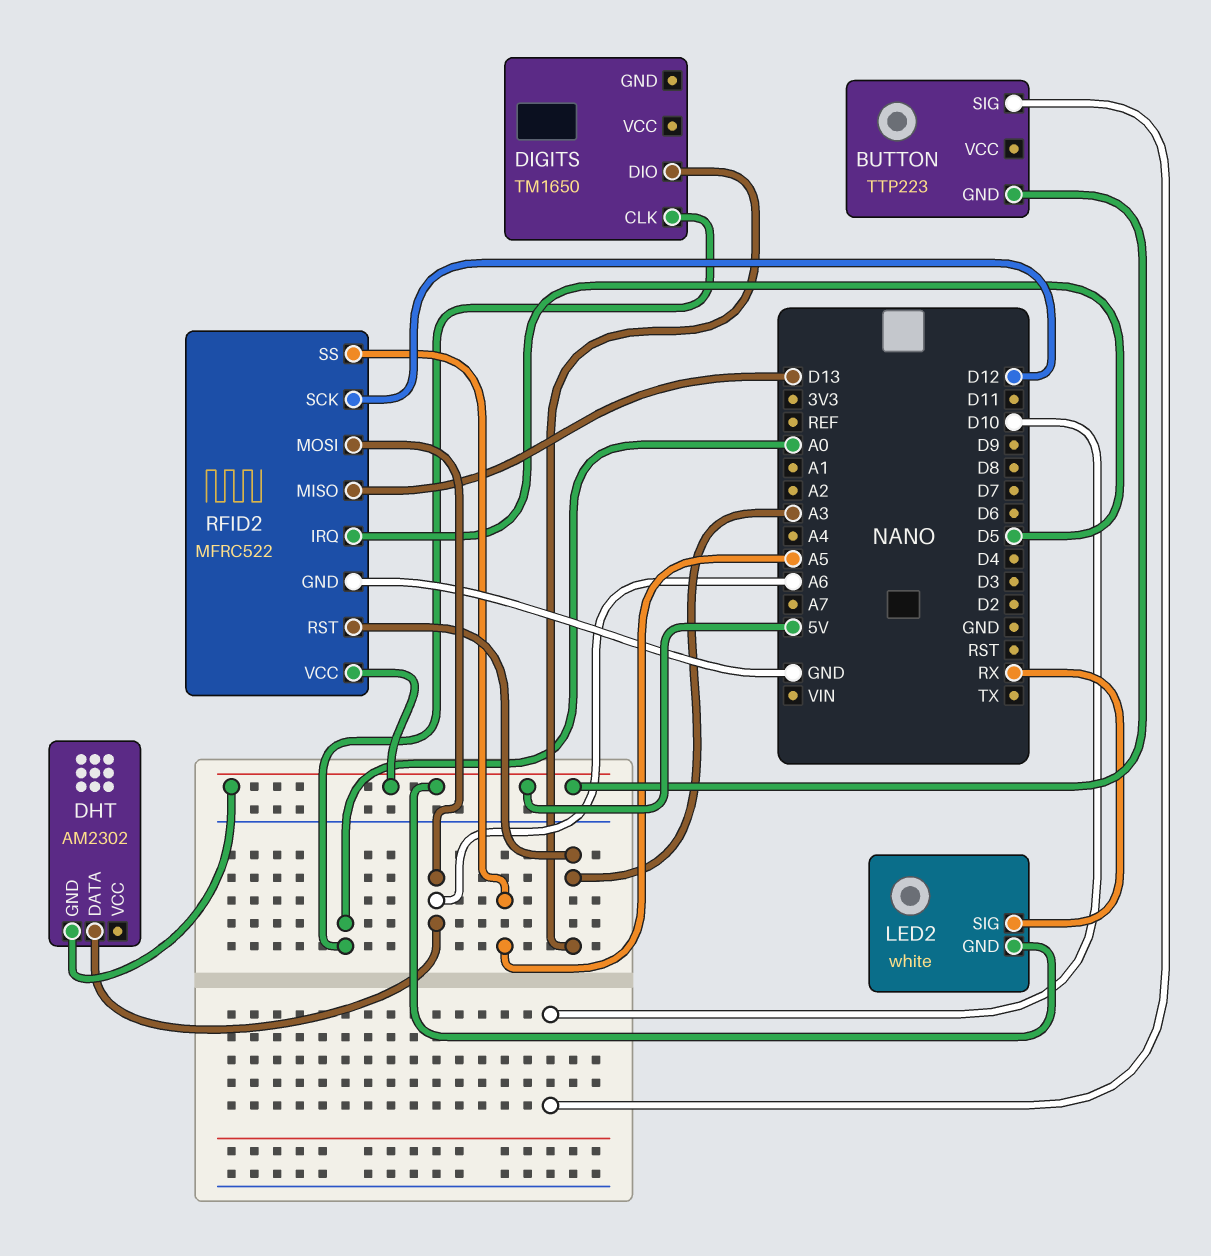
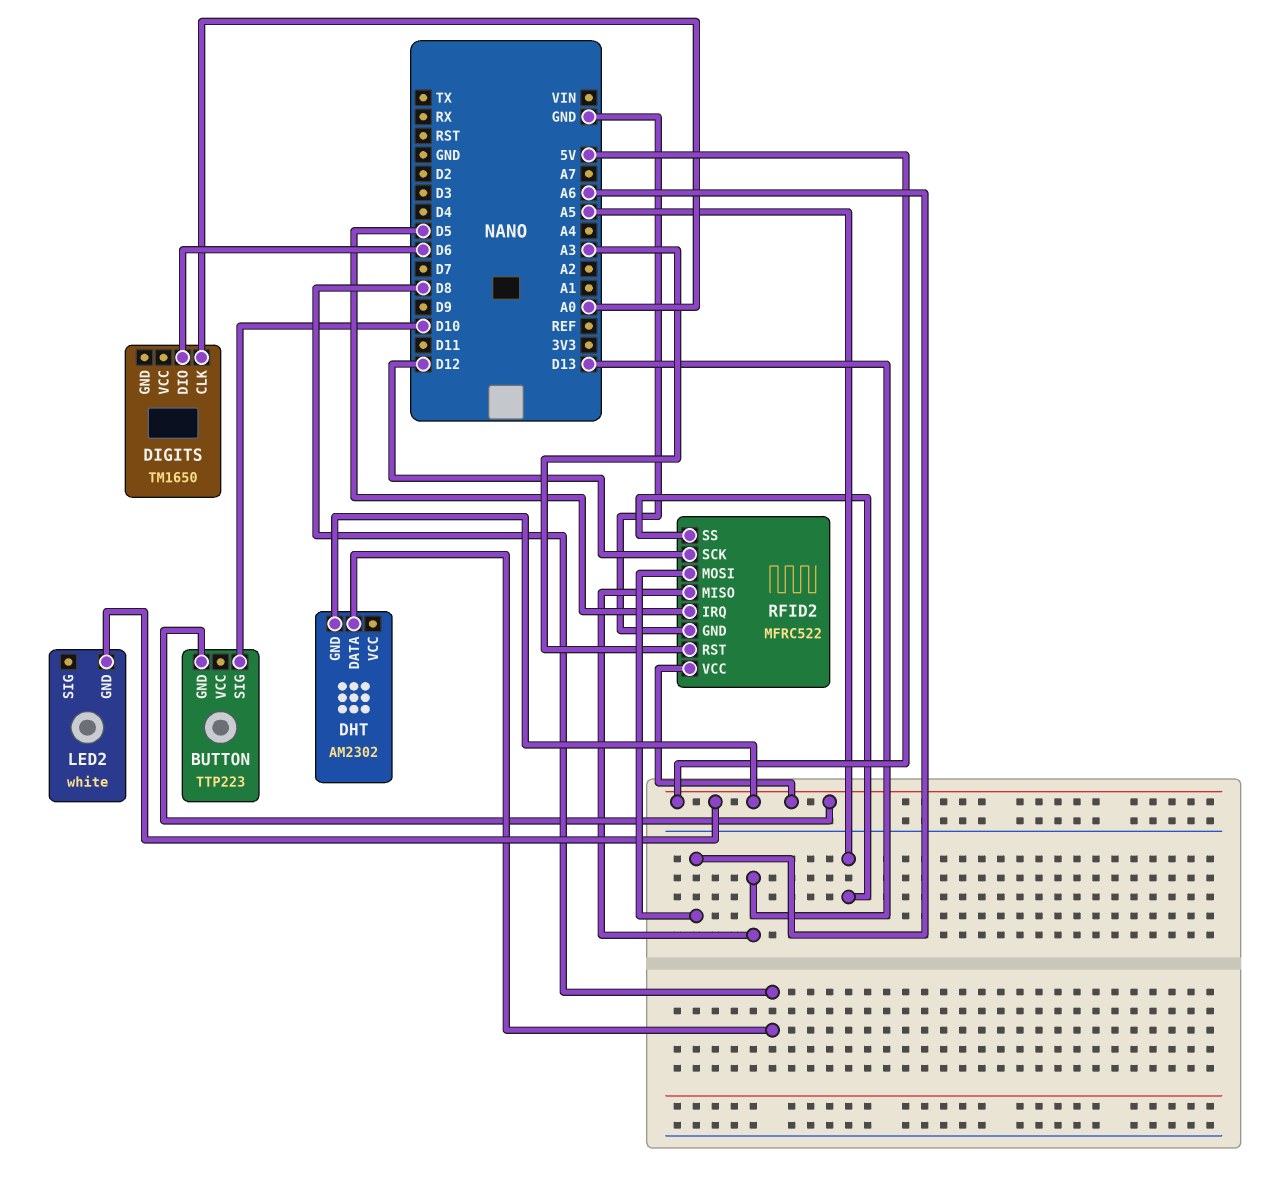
DHT pin DATA: A6 -> D8
DIGITS pin DIO: A3 -> D6
LED2 pin SIG: RX -> none

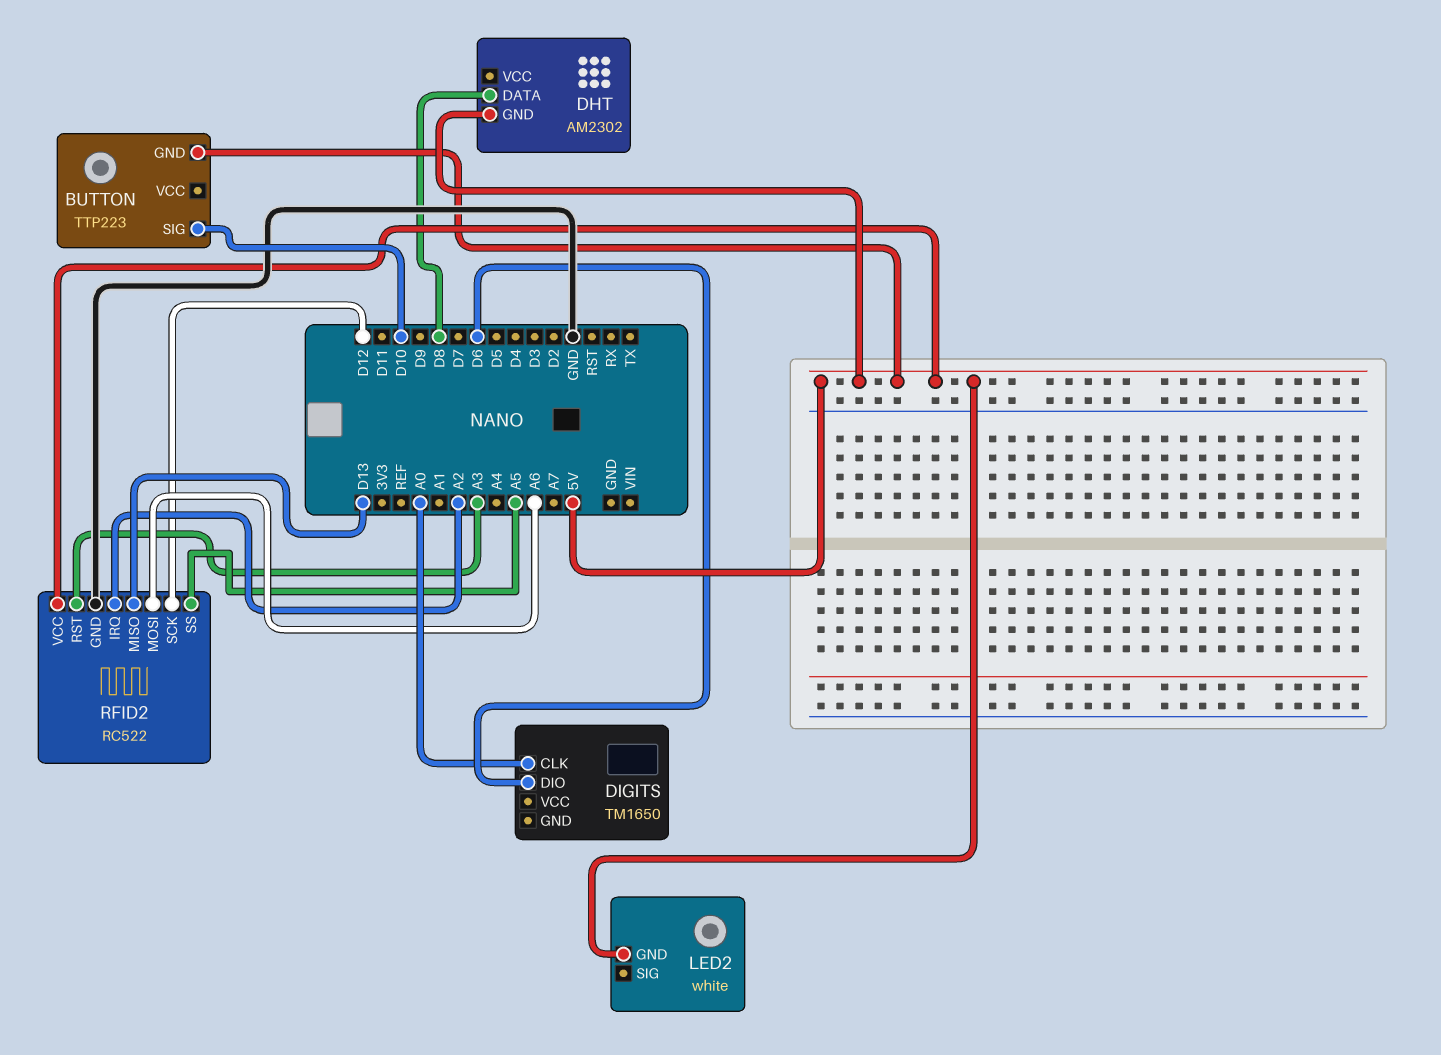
RFID2: MFRC522 -> RC522
RFID2 pin IRQ: D5 -> A2

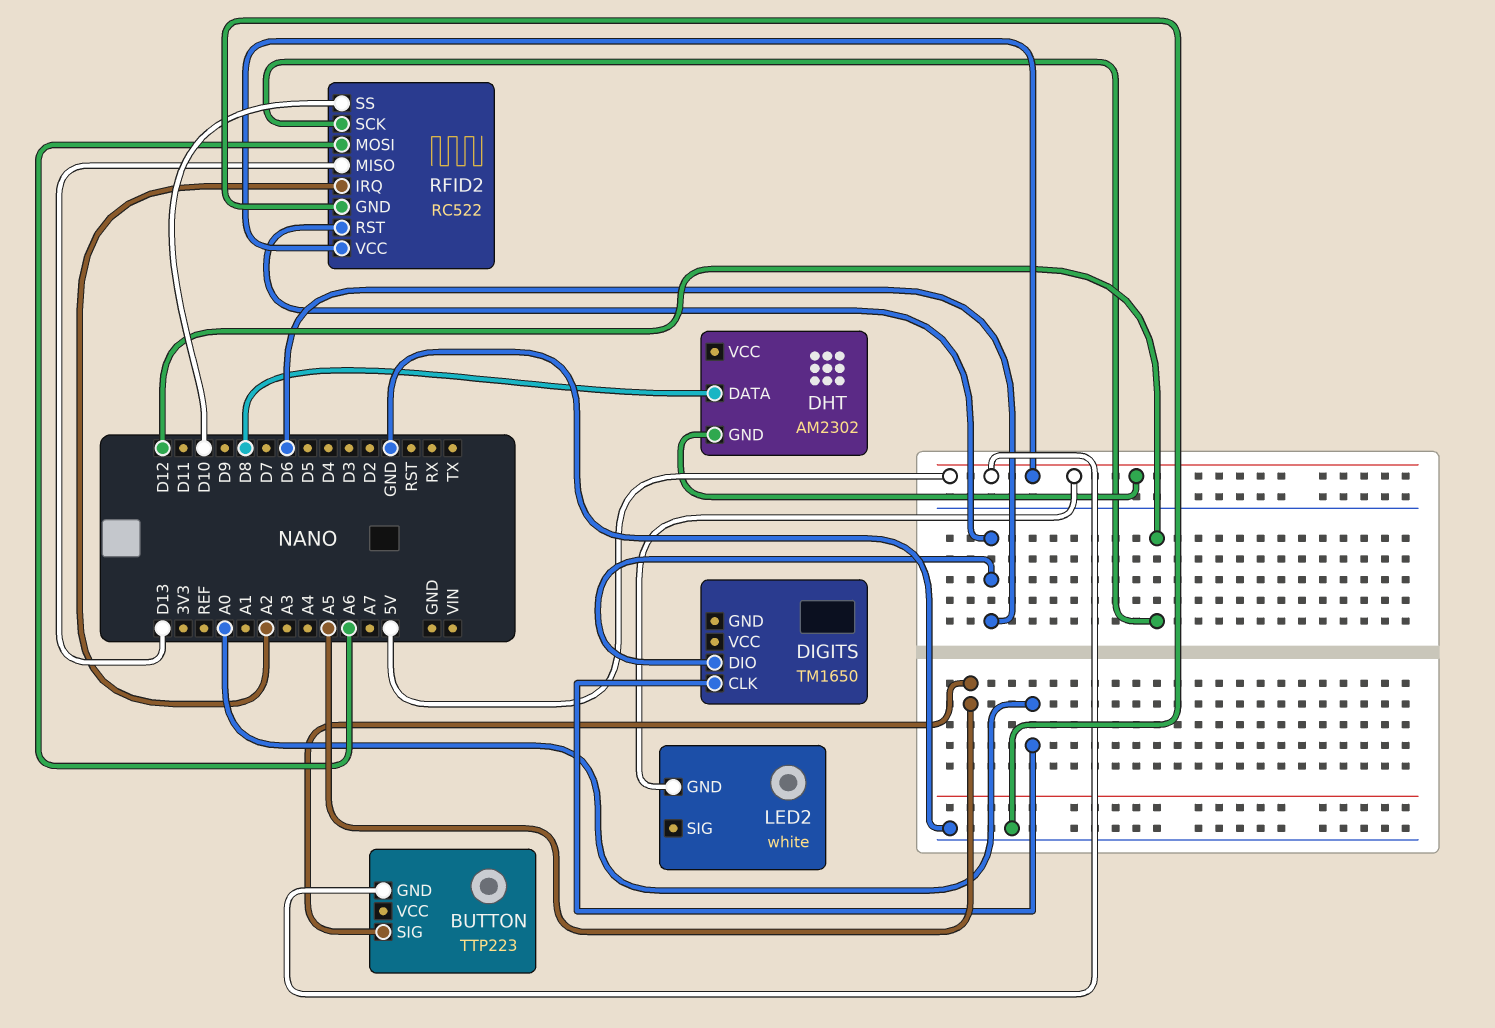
BUTTON pin SIG: D10 -> A5
RFID2 pin RST: A3 -> D6
RFID2 pin SS: A5 -> D10

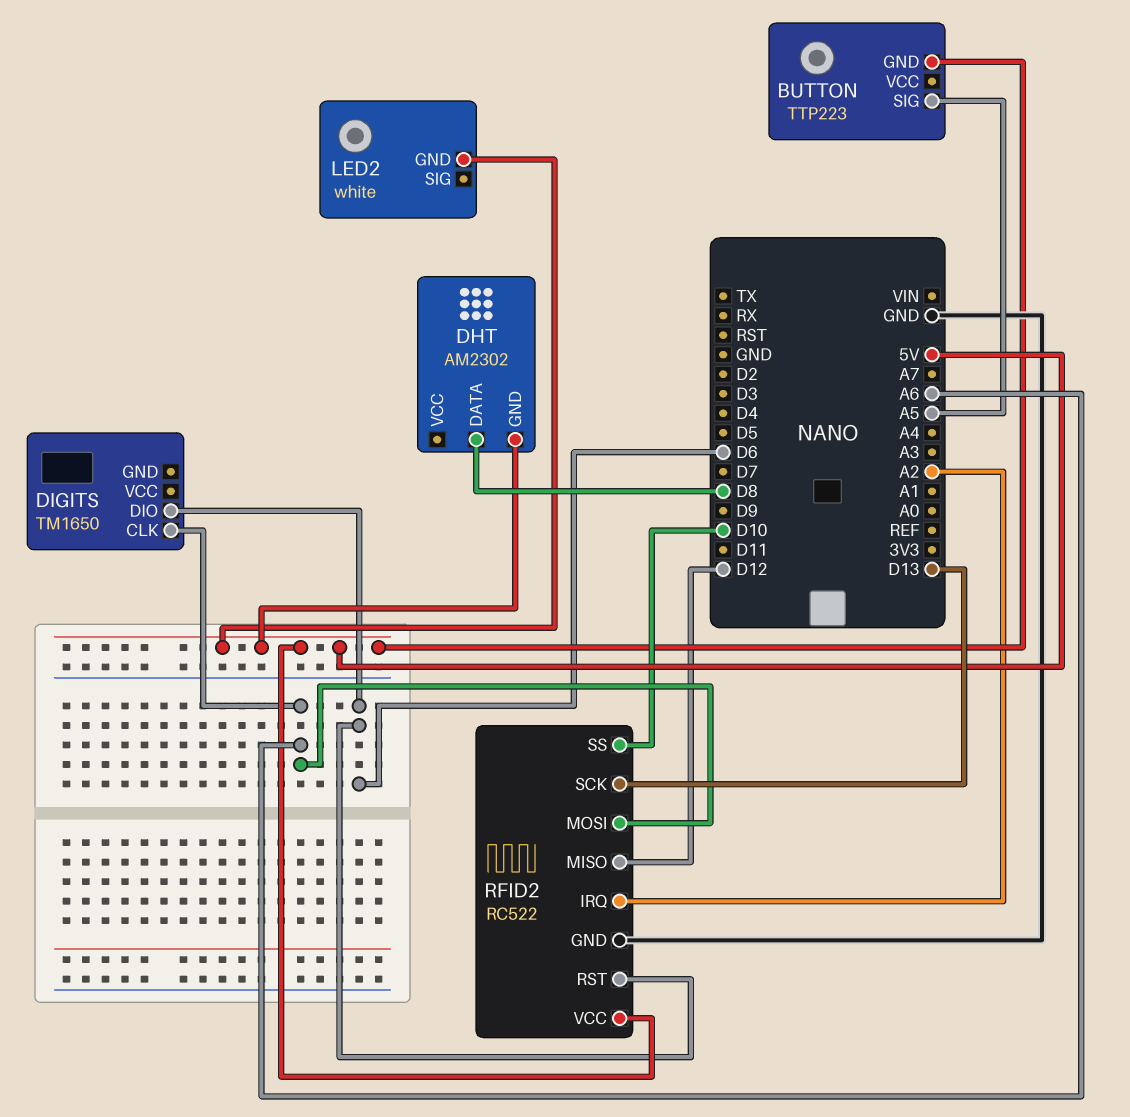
DIGITS pin CLK: A0 -> A6
RFID2 pin MISO: D13 -> D12
RFID2 pin SCK: D12 -> D13

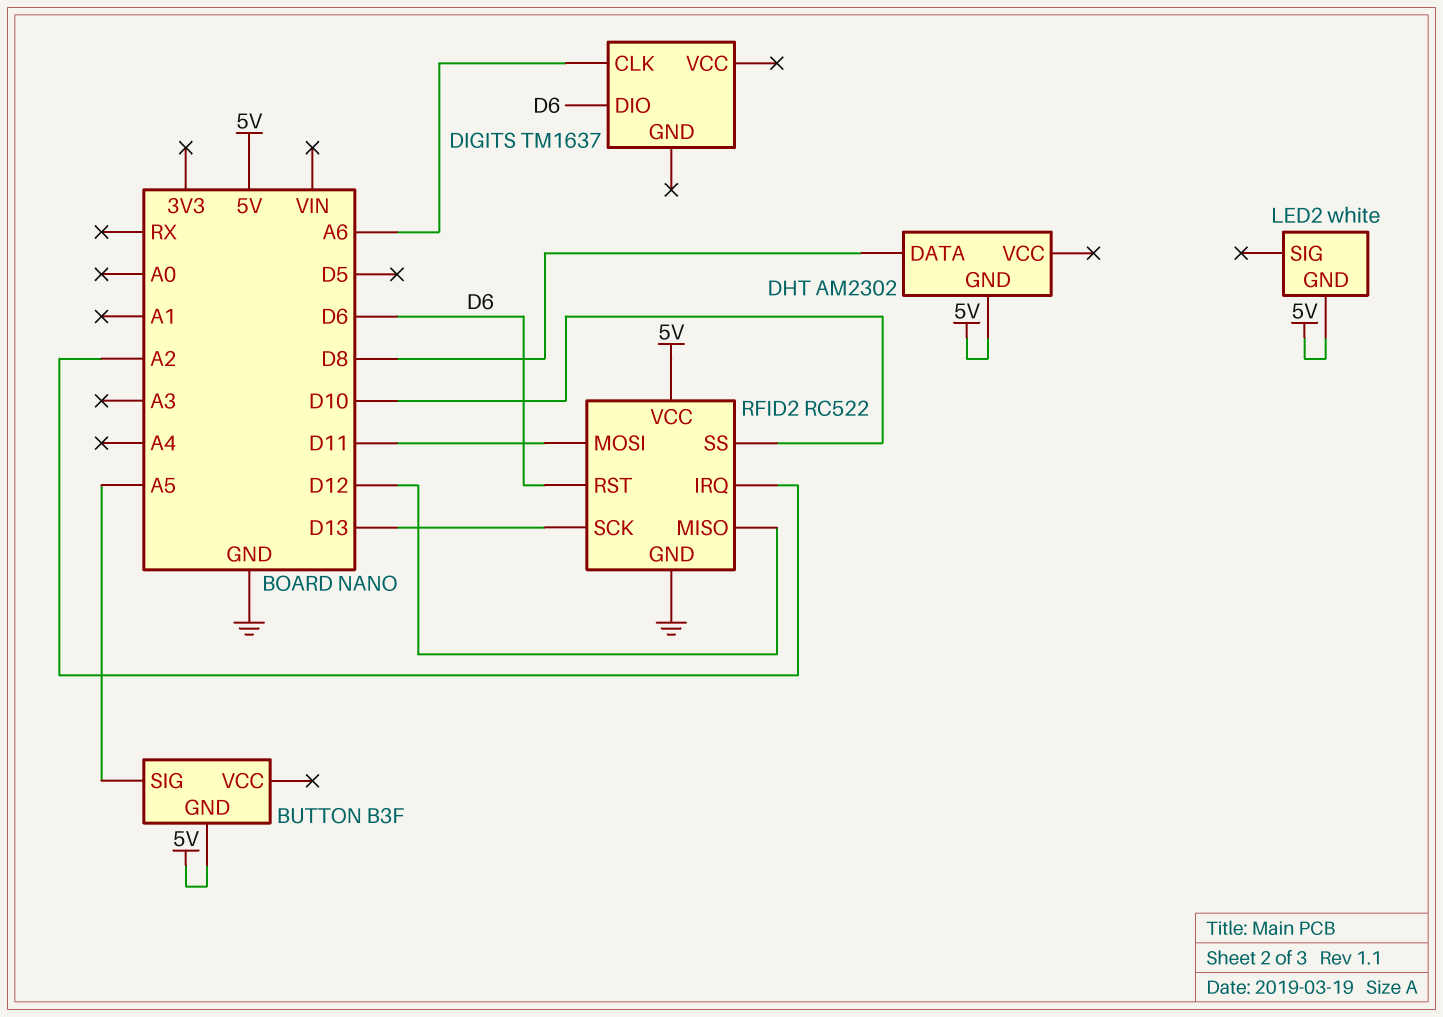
BUTTON: TTP223 -> B3F
DIGITS: TM1650 -> TM1637
RFID2 pin MOSI: A6 -> D11

